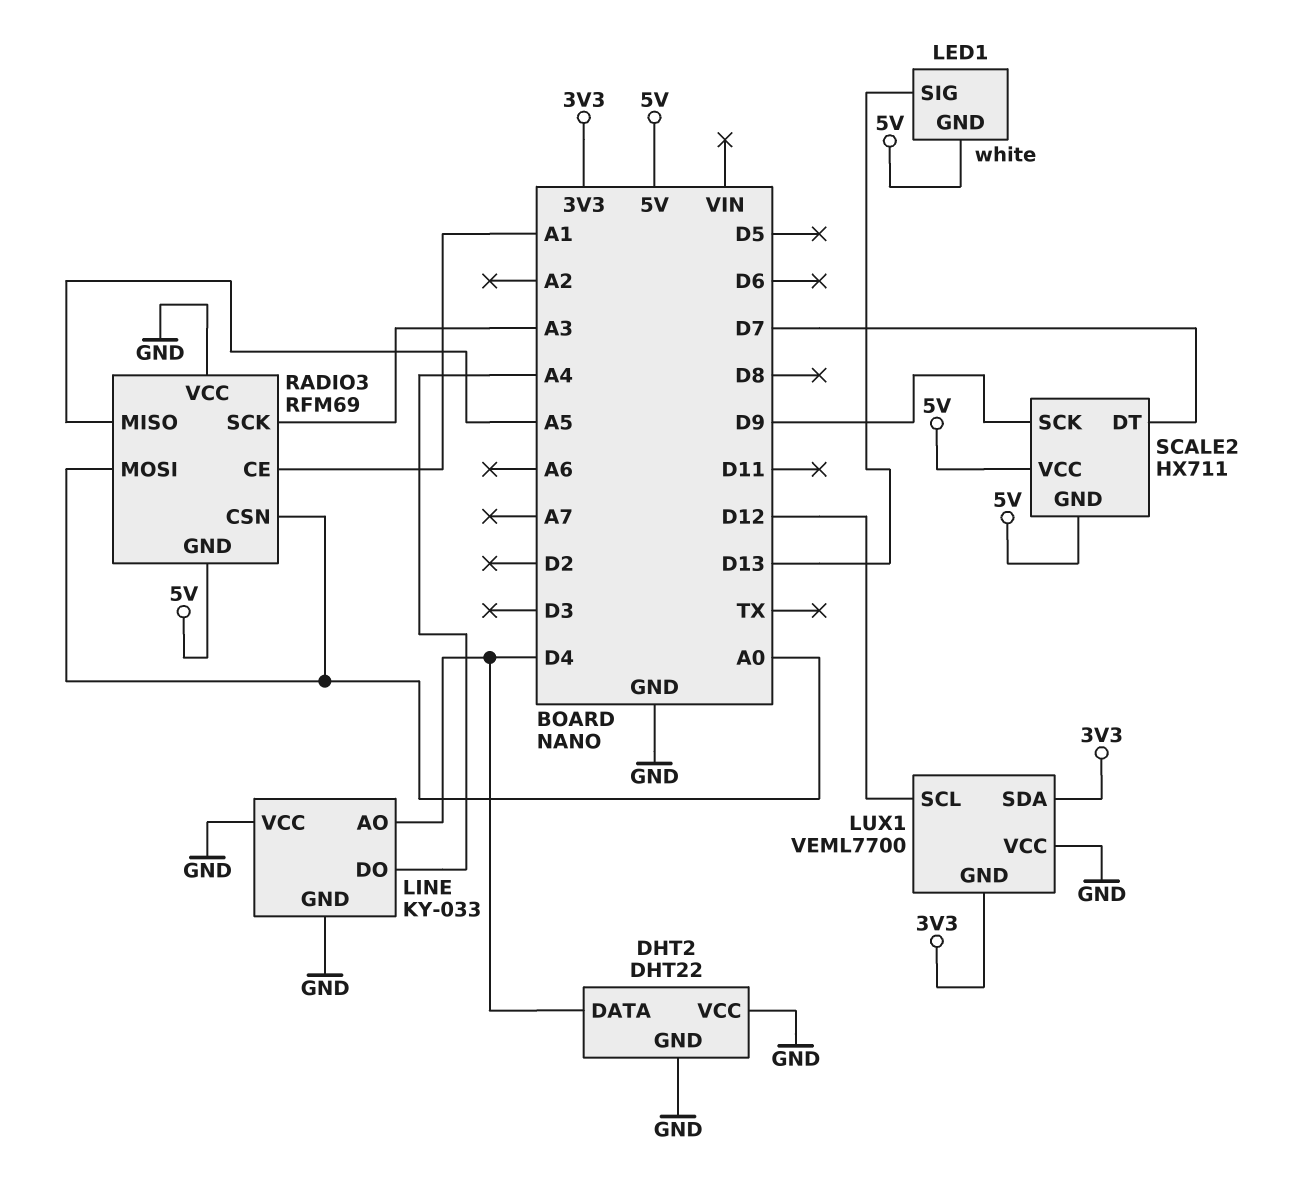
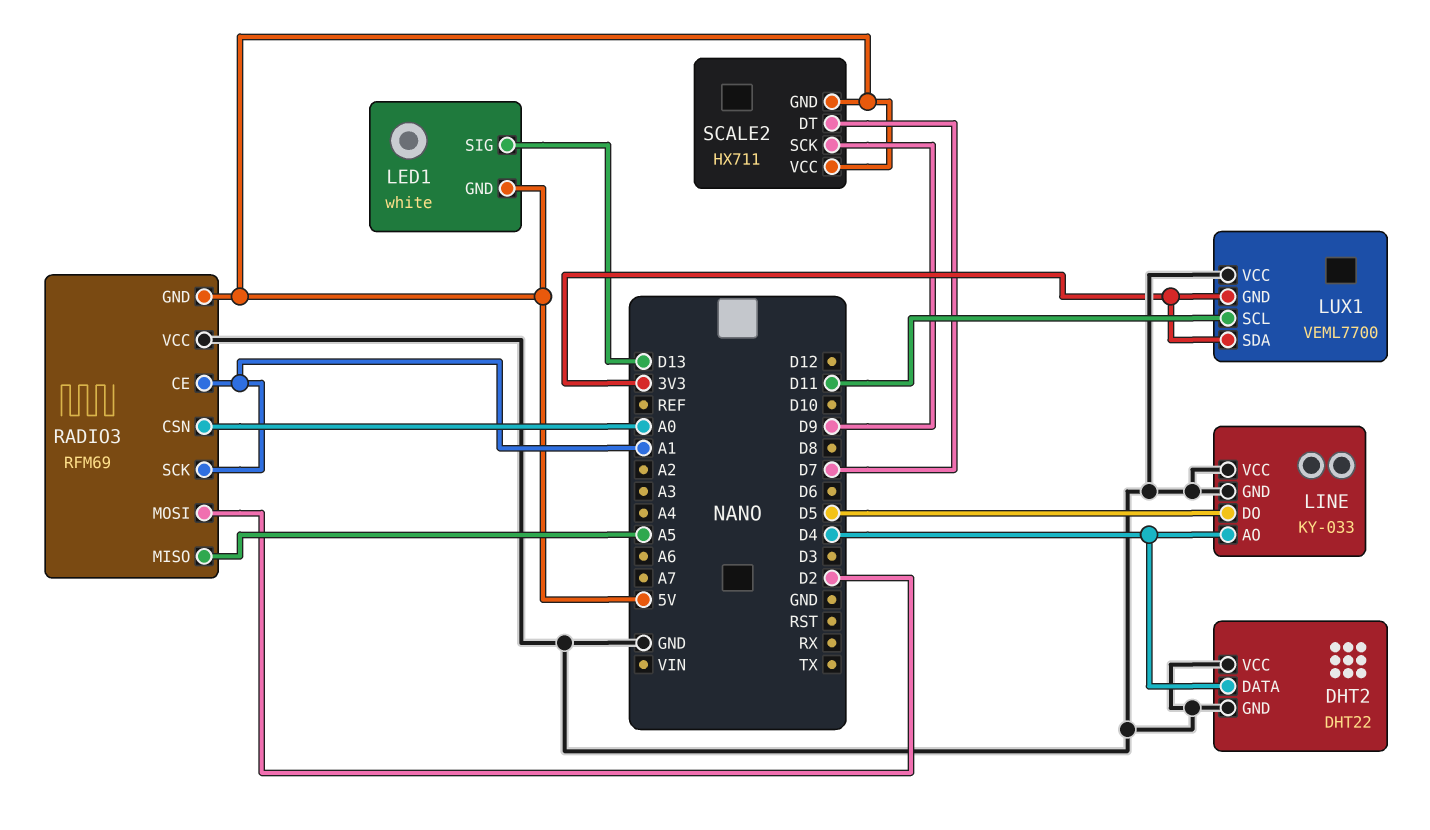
LINE pin DO: A4 -> D5
LUX1 pin SCL: D12 -> D11
RADIO3 pin MOSI: A0 -> D2
RADIO3 pin SCK: A3 -> A1

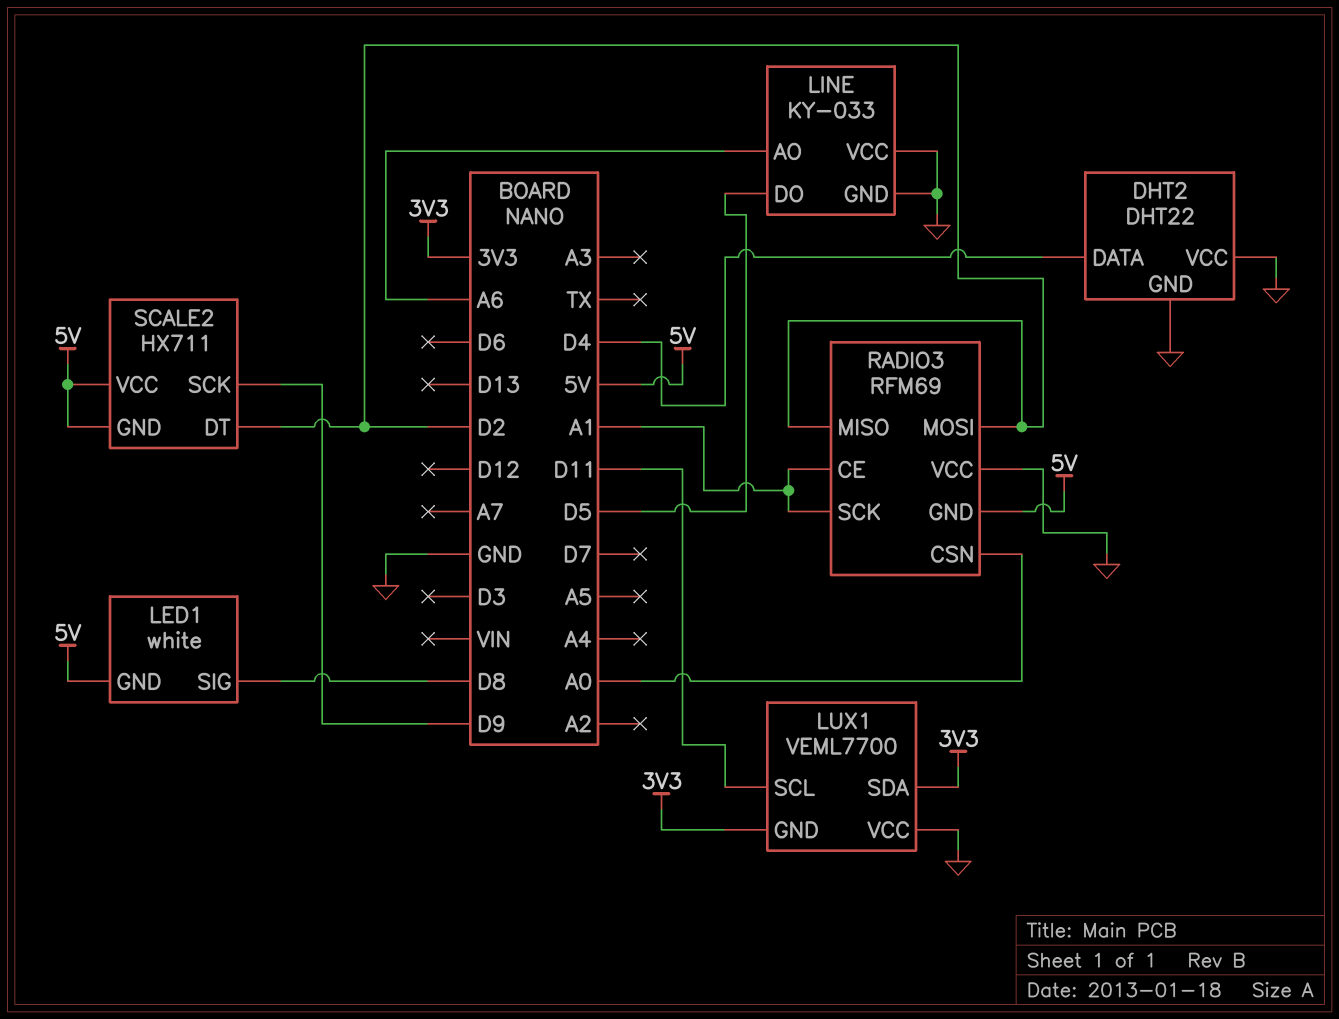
LED1 pin SIG: D13 -> D8
LINE pin AO: D4 -> A6
RADIO3 pin MISO: A5 -> D2
SCALE2 pin DT: D7 -> D2

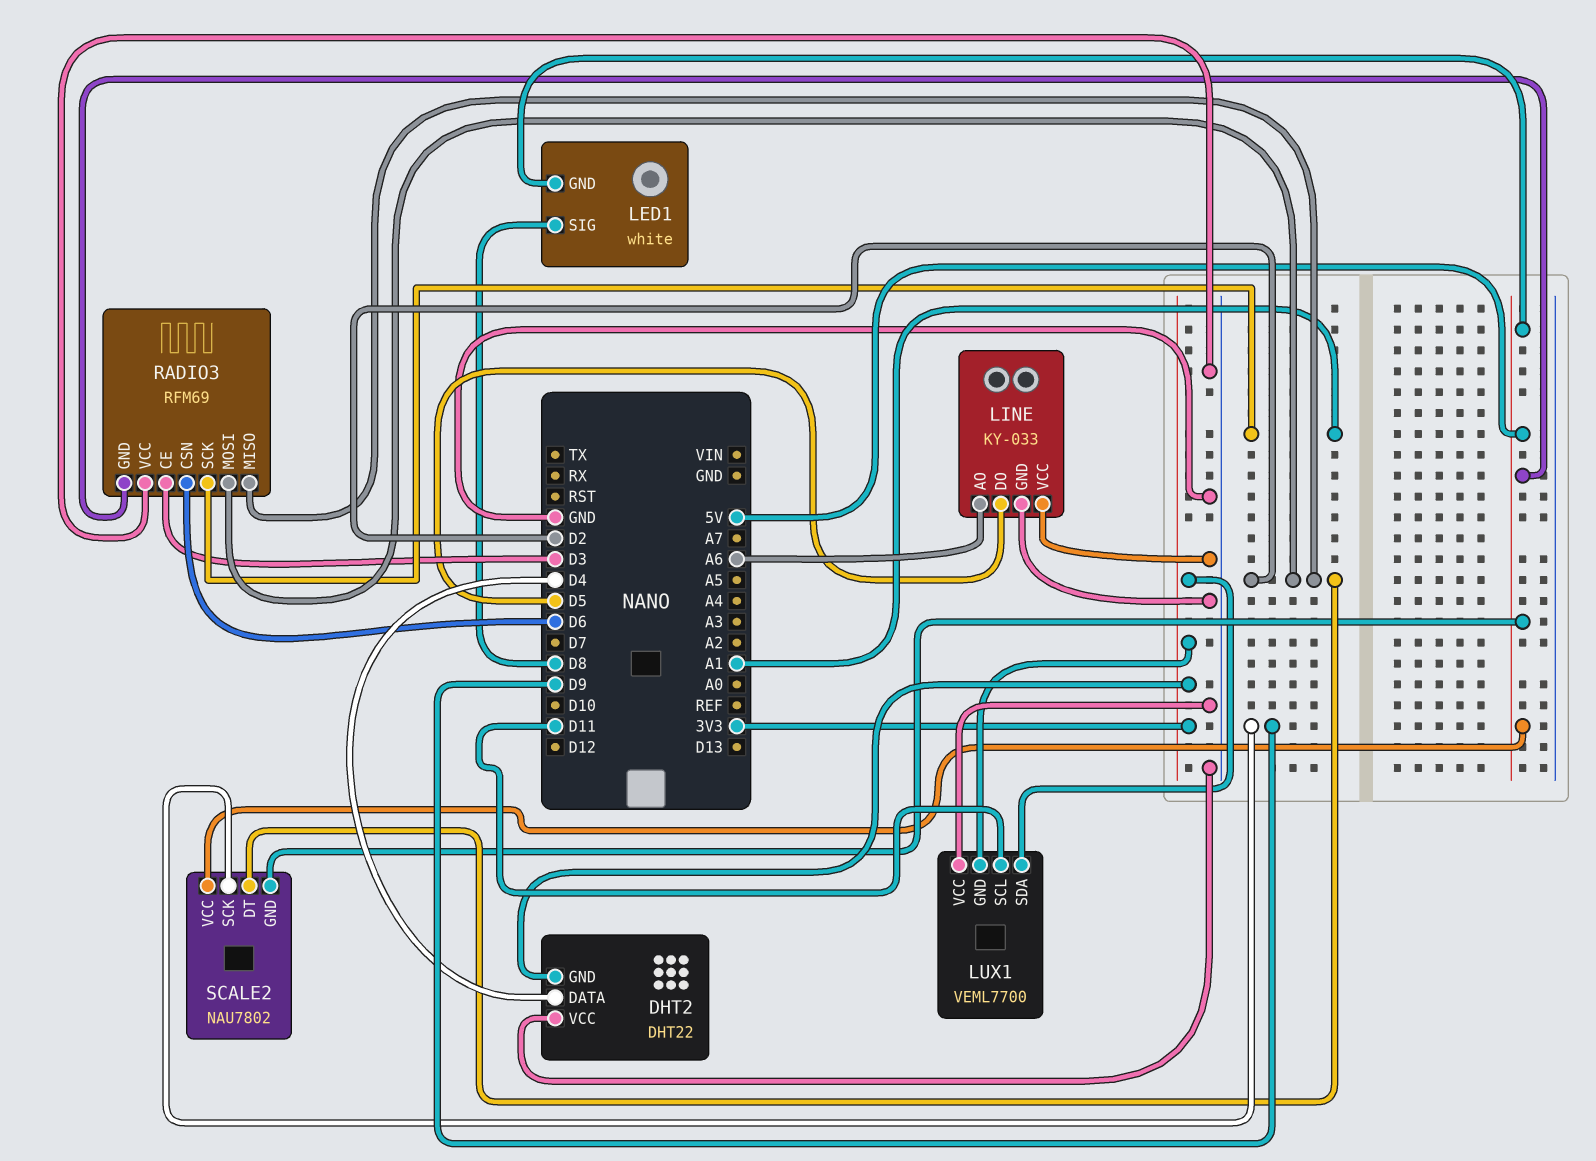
DHT2 pin GND: GND -> 3V3
RADIO3 pin CE: A1 -> D3
RADIO3 pin CSN: A0 -> D6
SCALE2: HX711 -> NAU7802

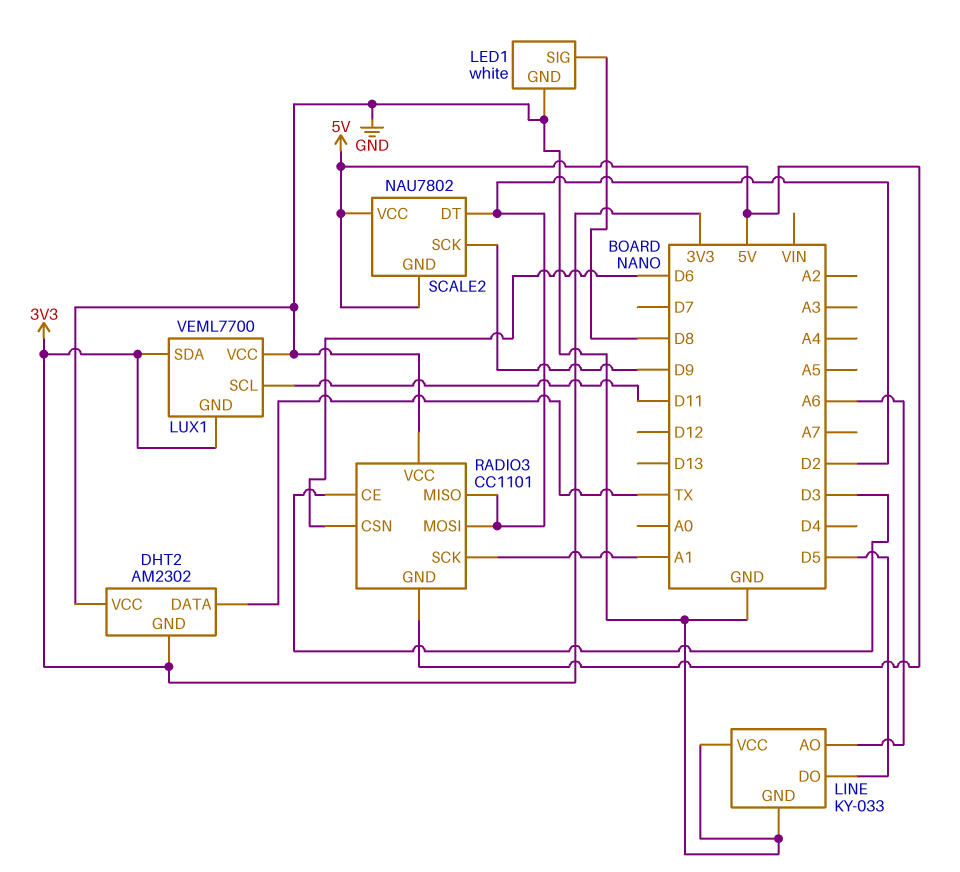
DHT2: DHT22 -> AM2302
DHT2 pin DATA: D4 -> TX
LED1 pin GND: 5V -> GND
RADIO3: RFM69 -> CC1101

